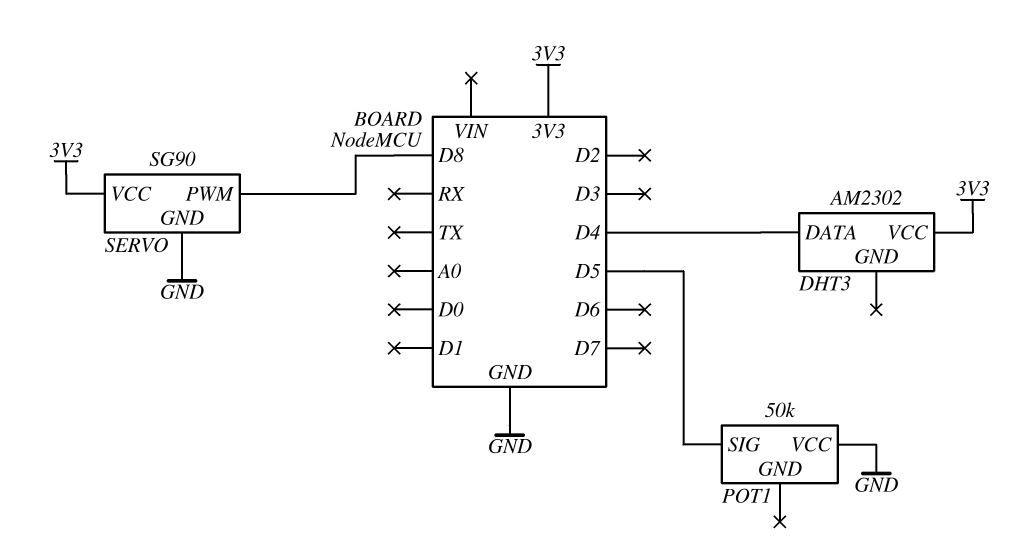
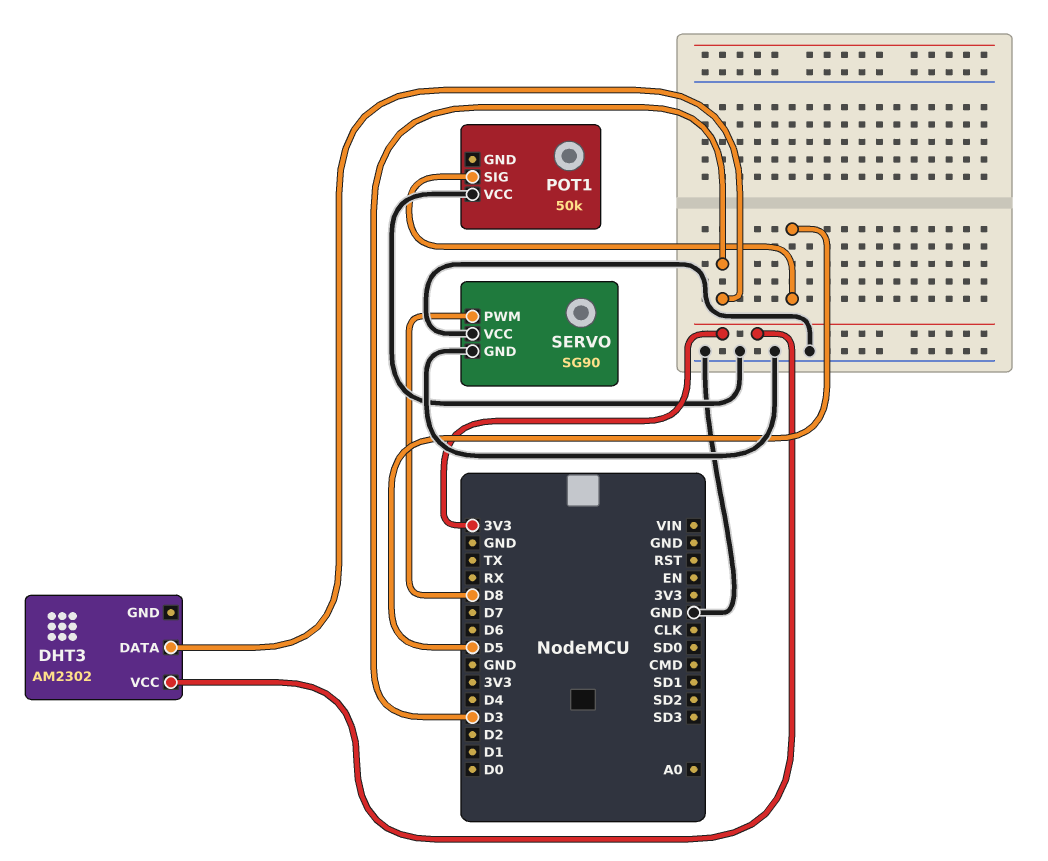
DHT3 pin DATA: D4 -> D3
SERVO pin VCC: 3V3 -> GND

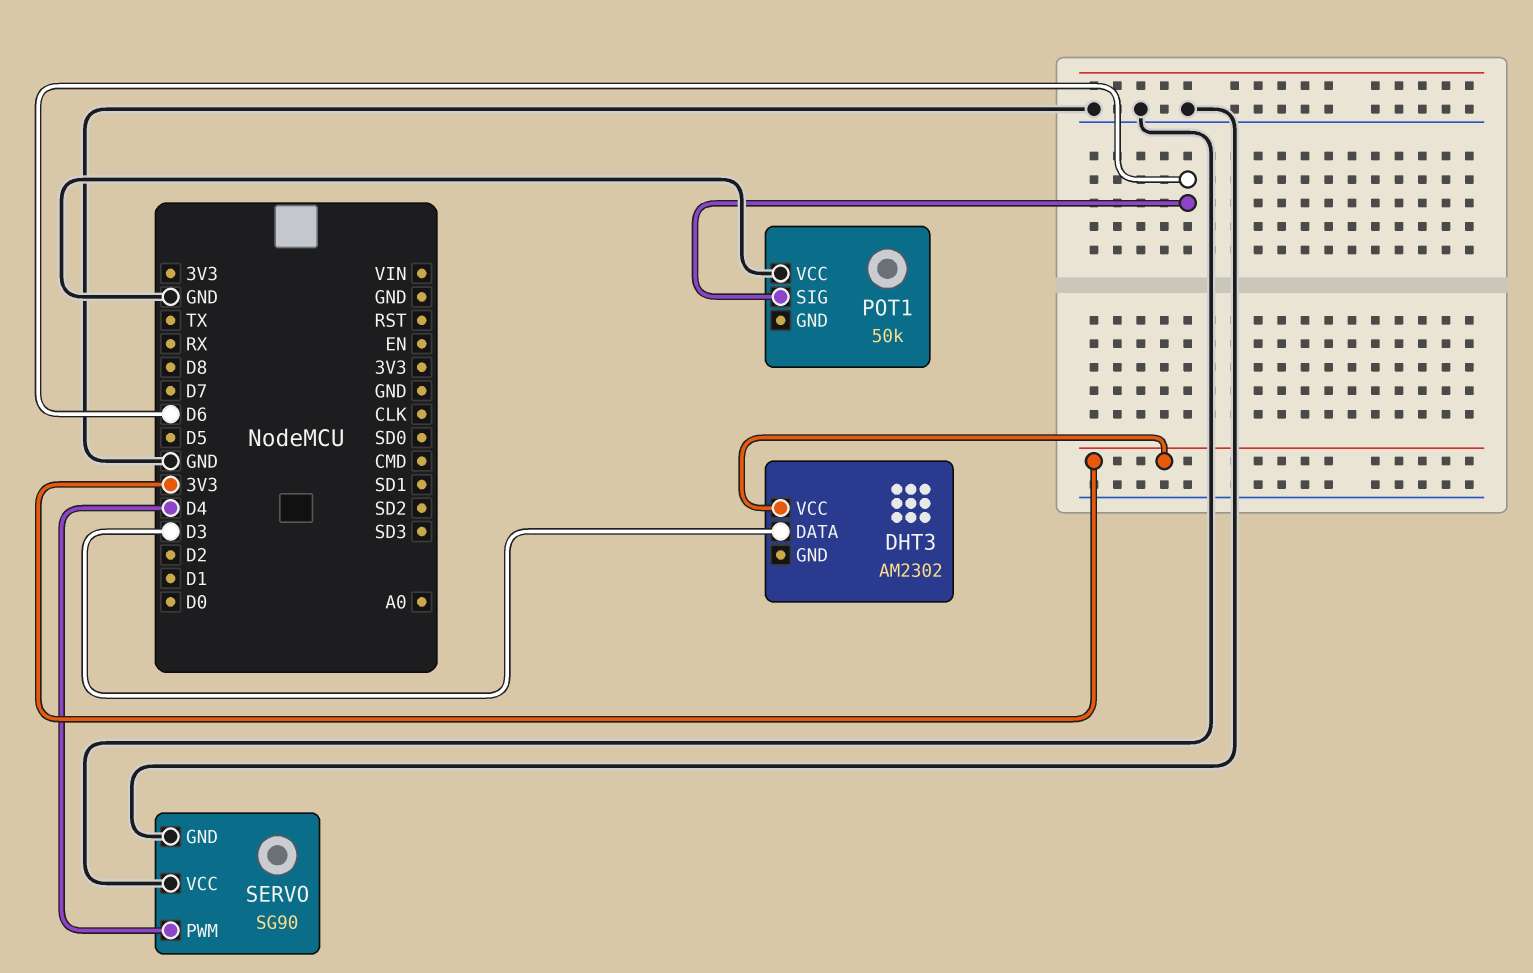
POT1 pin SIG: D5 -> D6
SERVO pin PWM: D8 -> D4

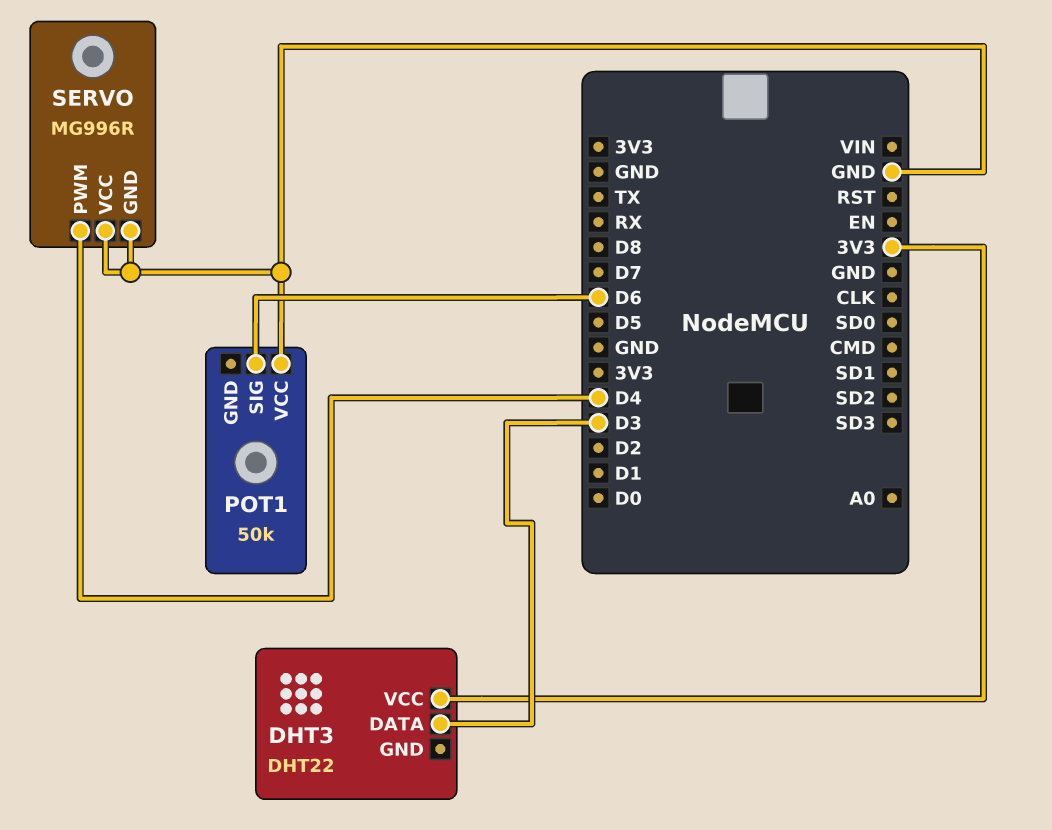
DHT3: AM2302 -> DHT22
SERVO: SG90 -> MG996R

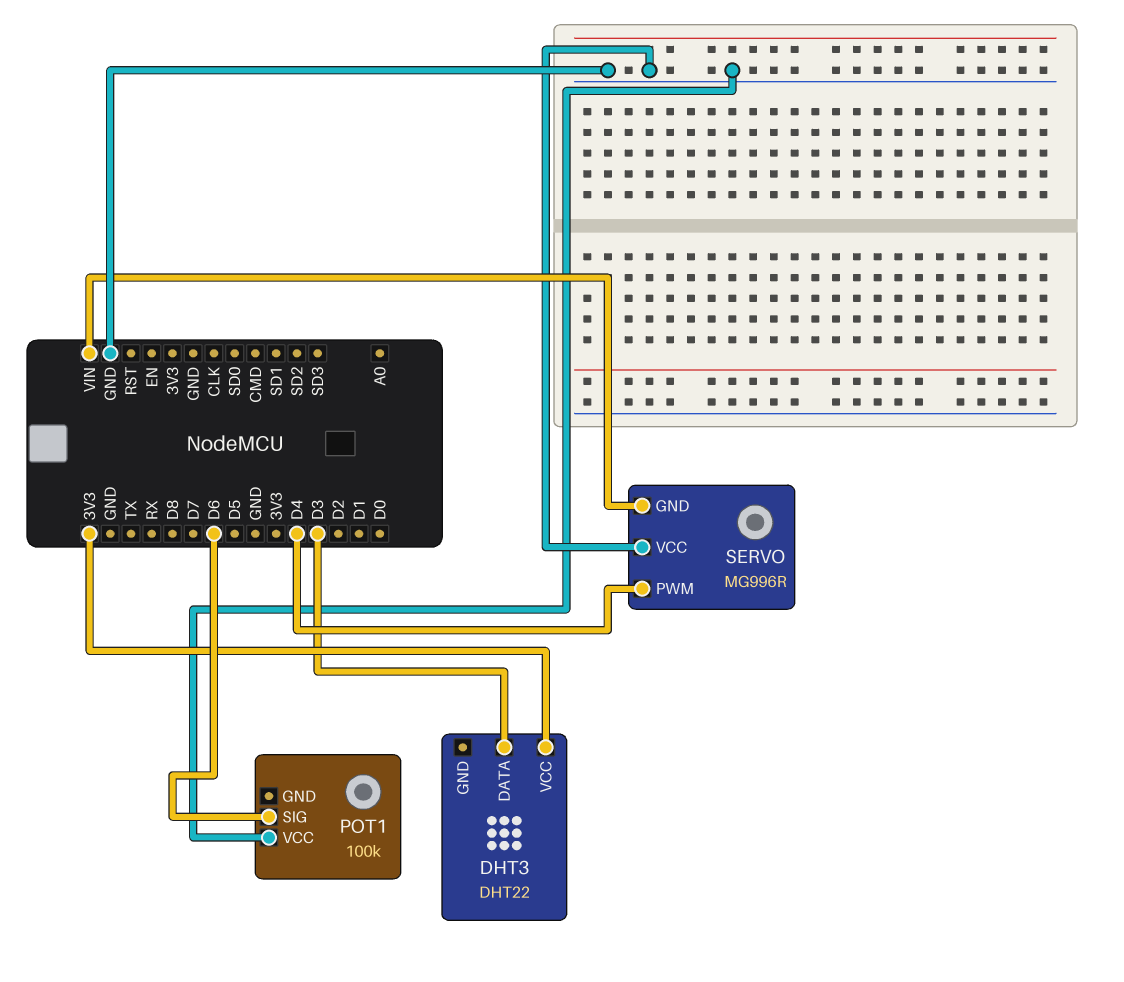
POT1: 50k -> 100k
SERVO pin GND: GND -> VIN

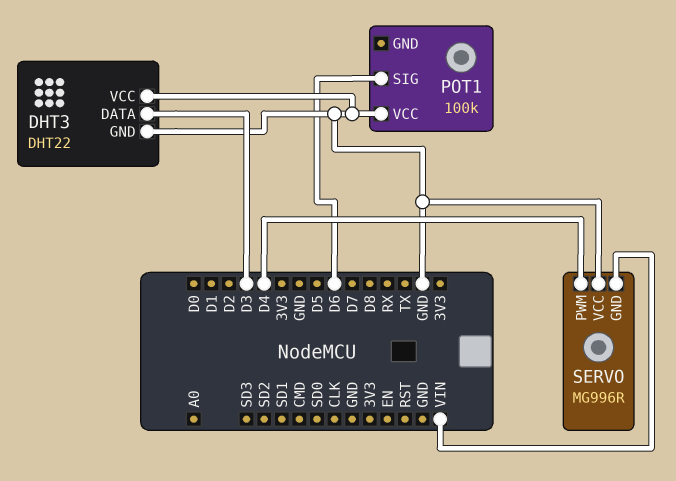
DHT3 pin GND: none -> GND
DHT3 pin VCC: 3V3 -> GND

